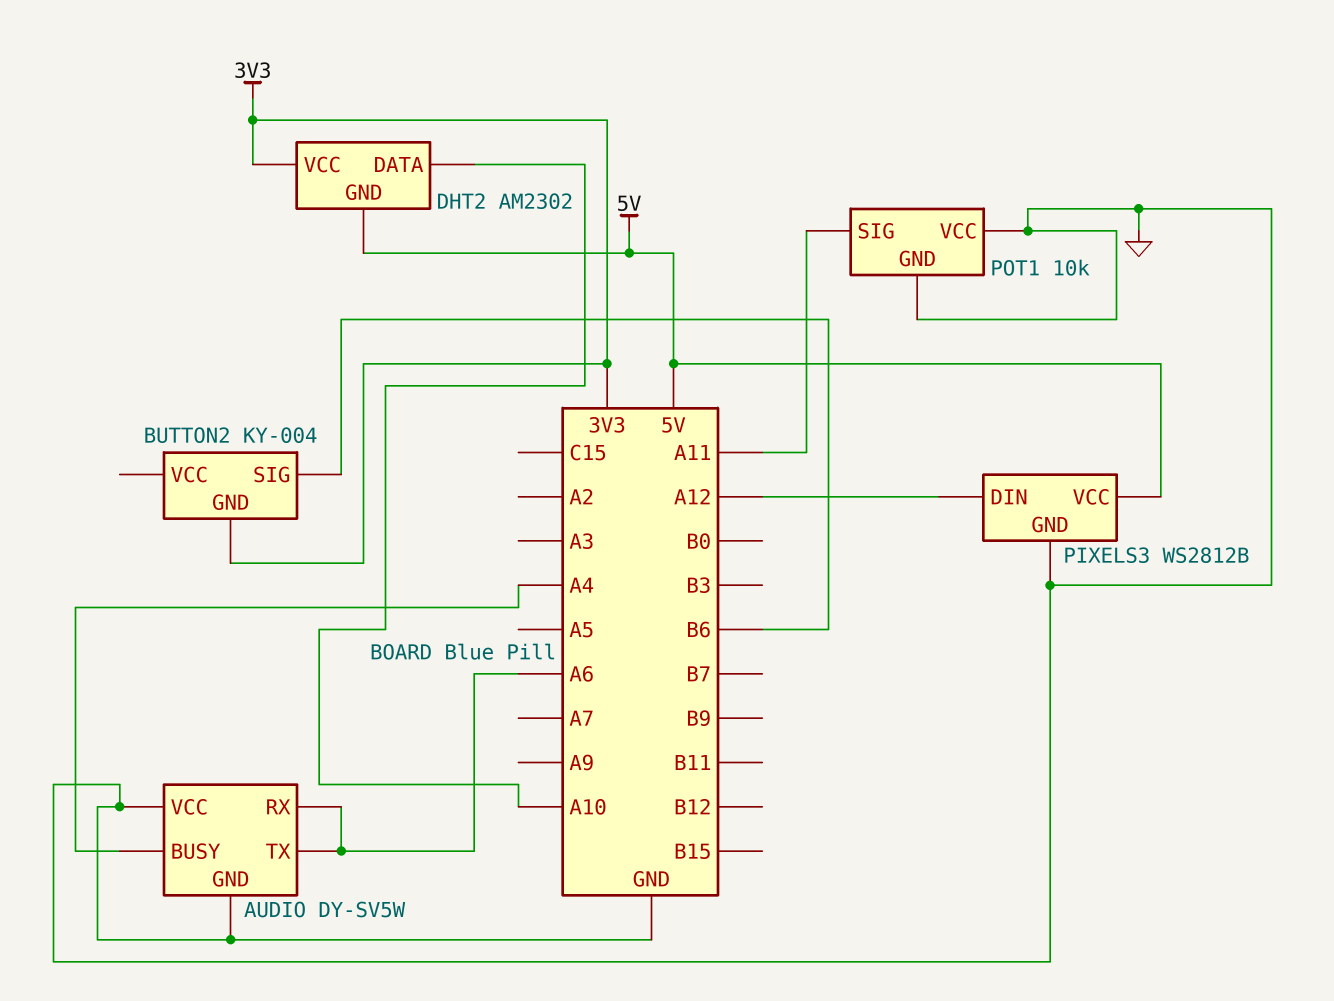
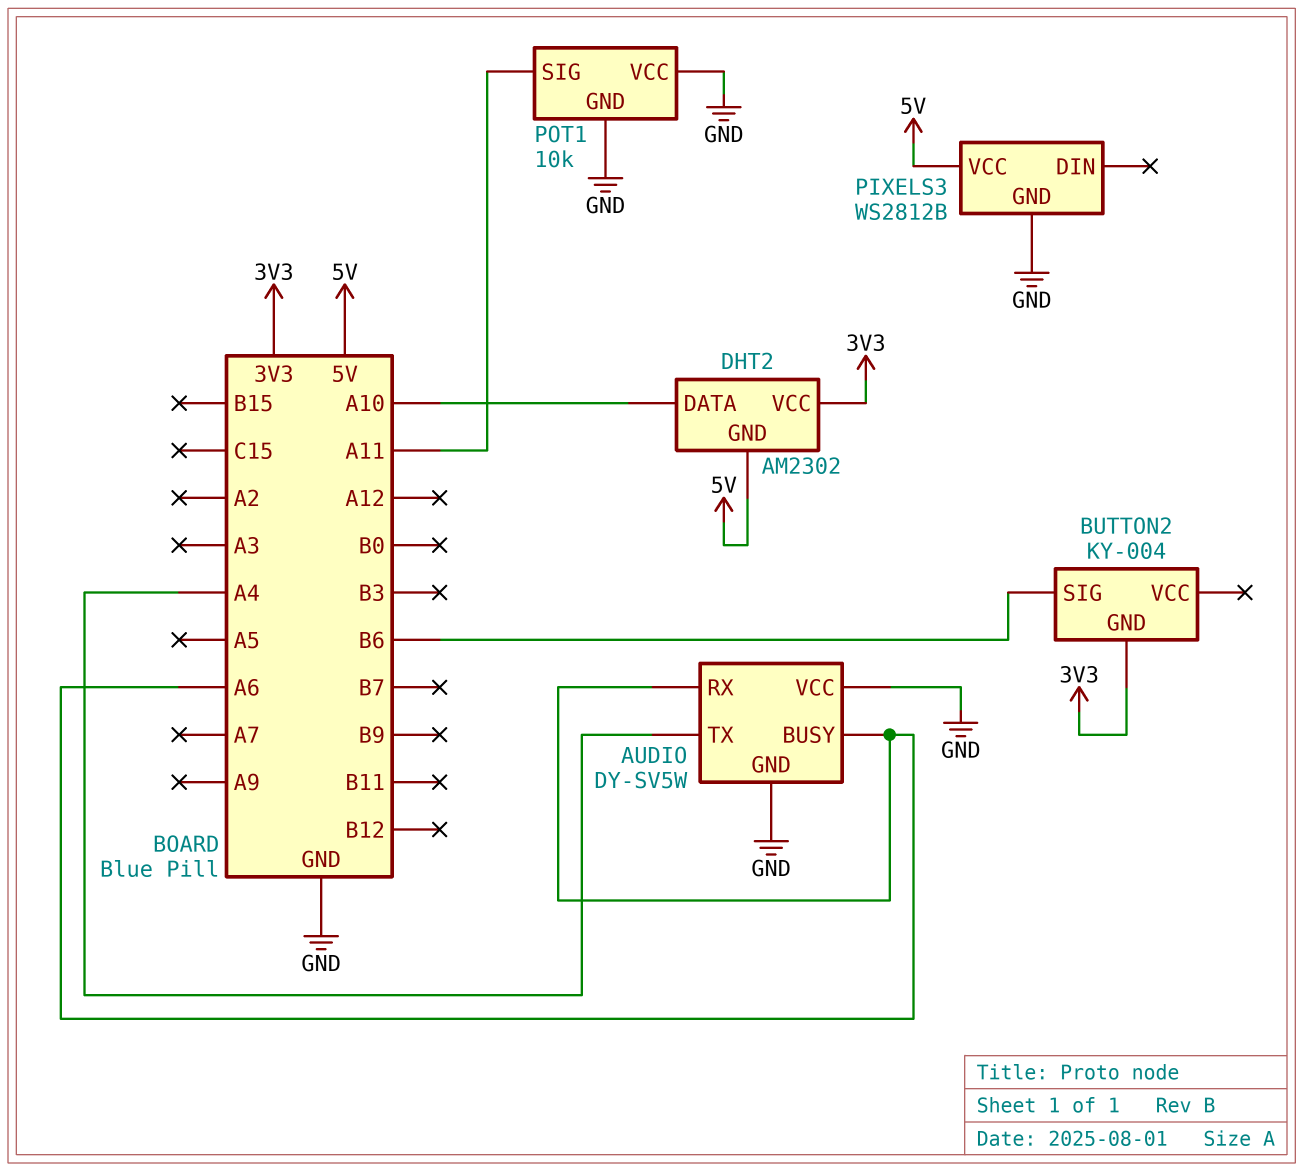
AUDIO pin BUSY: A4 -> A6
AUDIO pin TX: A6 -> A4
PIXELS3 pin DIN: A12 -> none

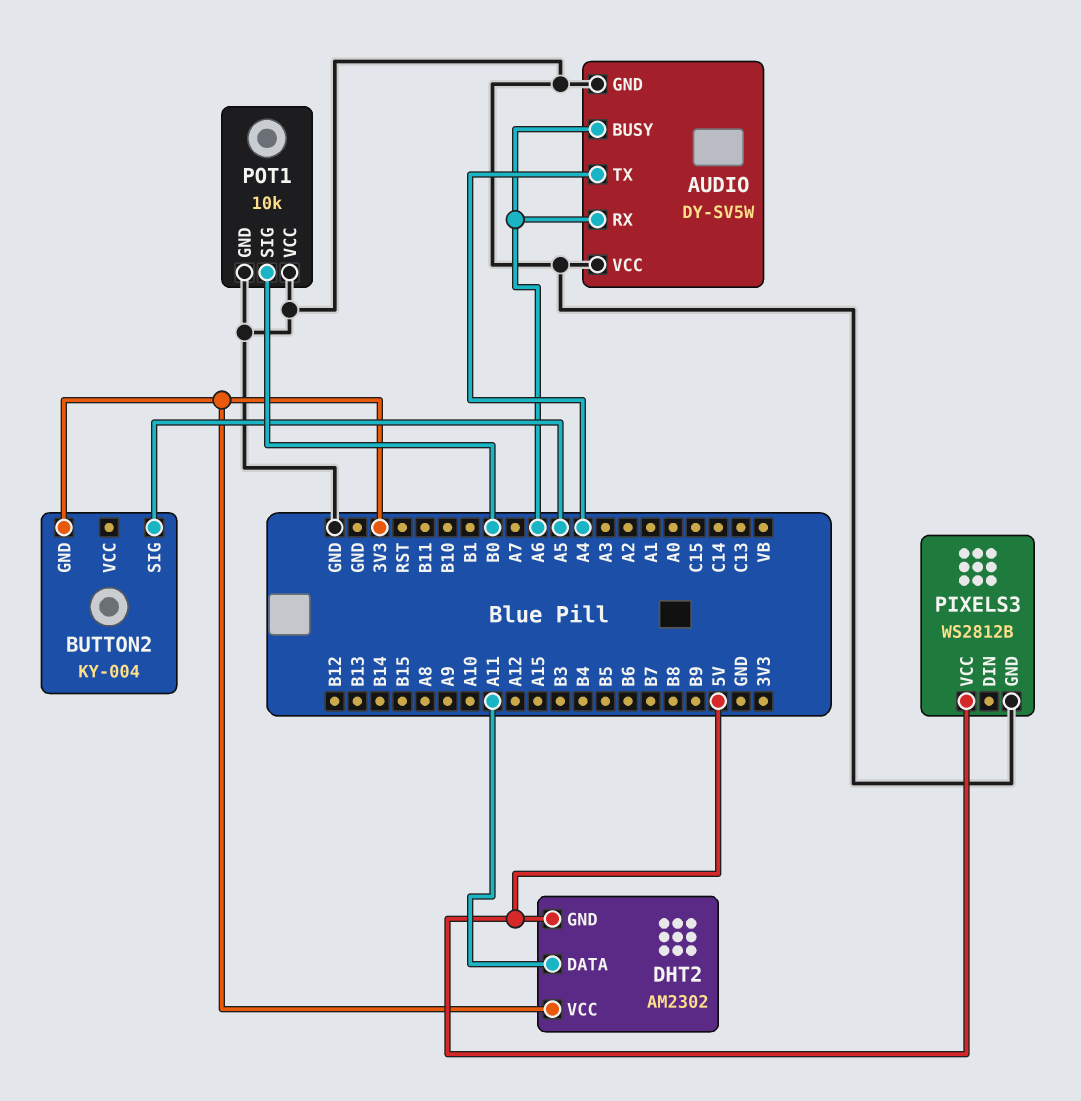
BUTTON2 pin SIG: B6 -> A5
DHT2 pin DATA: A10 -> A11
POT1 pin SIG: A11 -> B0

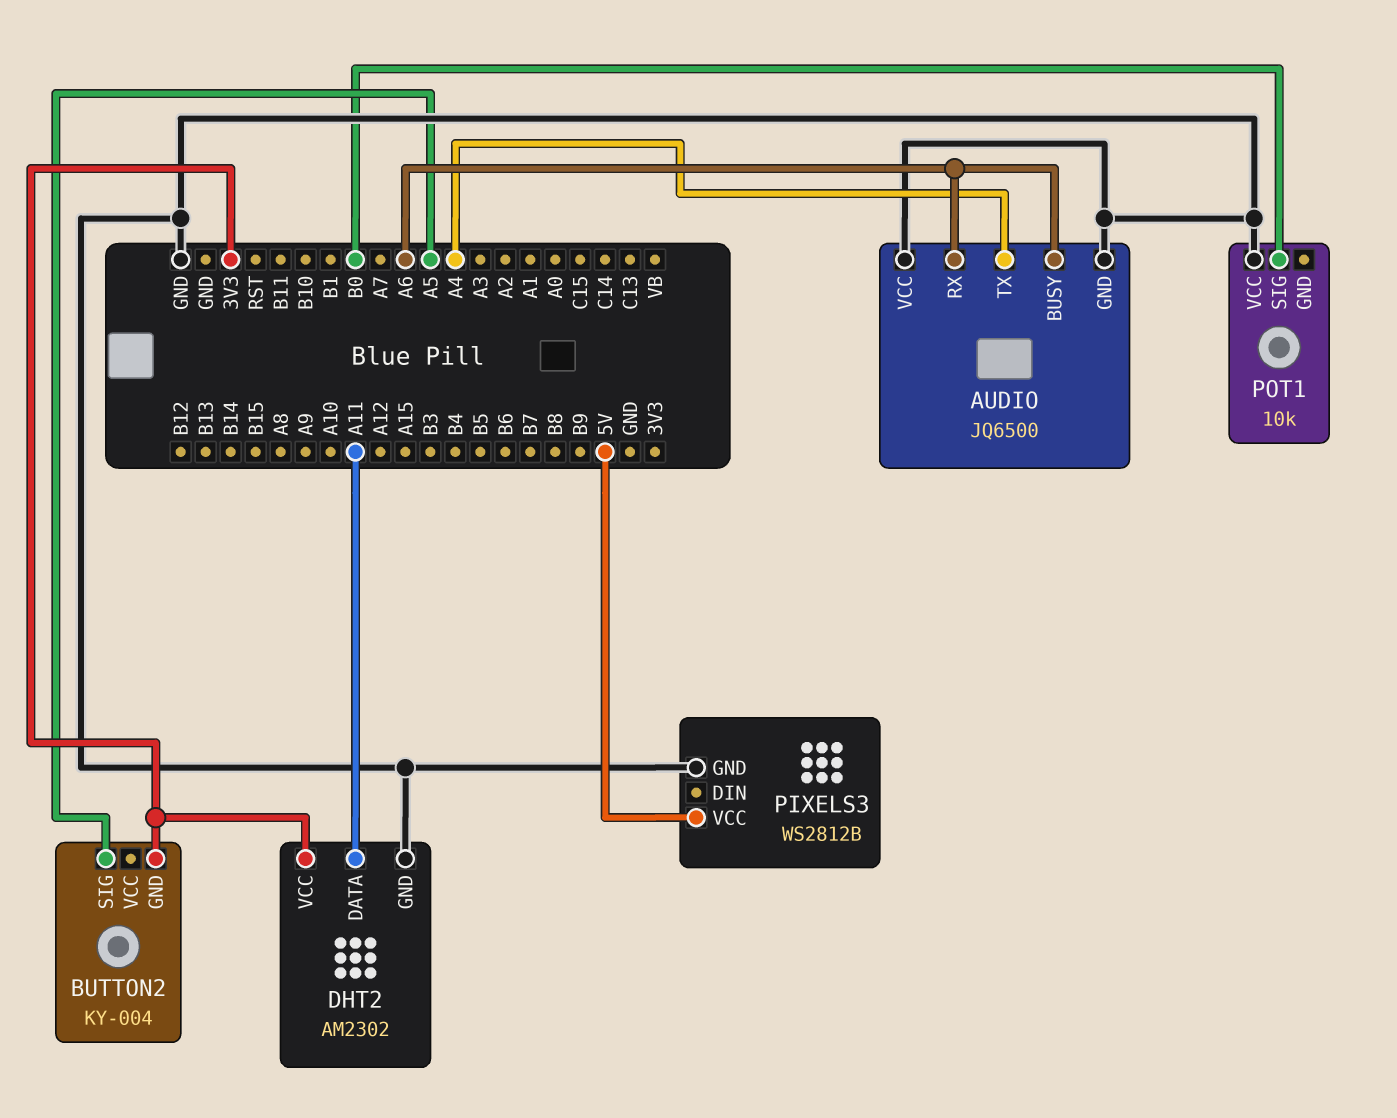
AUDIO: DY-SV5W -> JQ6500
DHT2 pin GND: 5V -> GND
POT1 pin GND: GND -> none

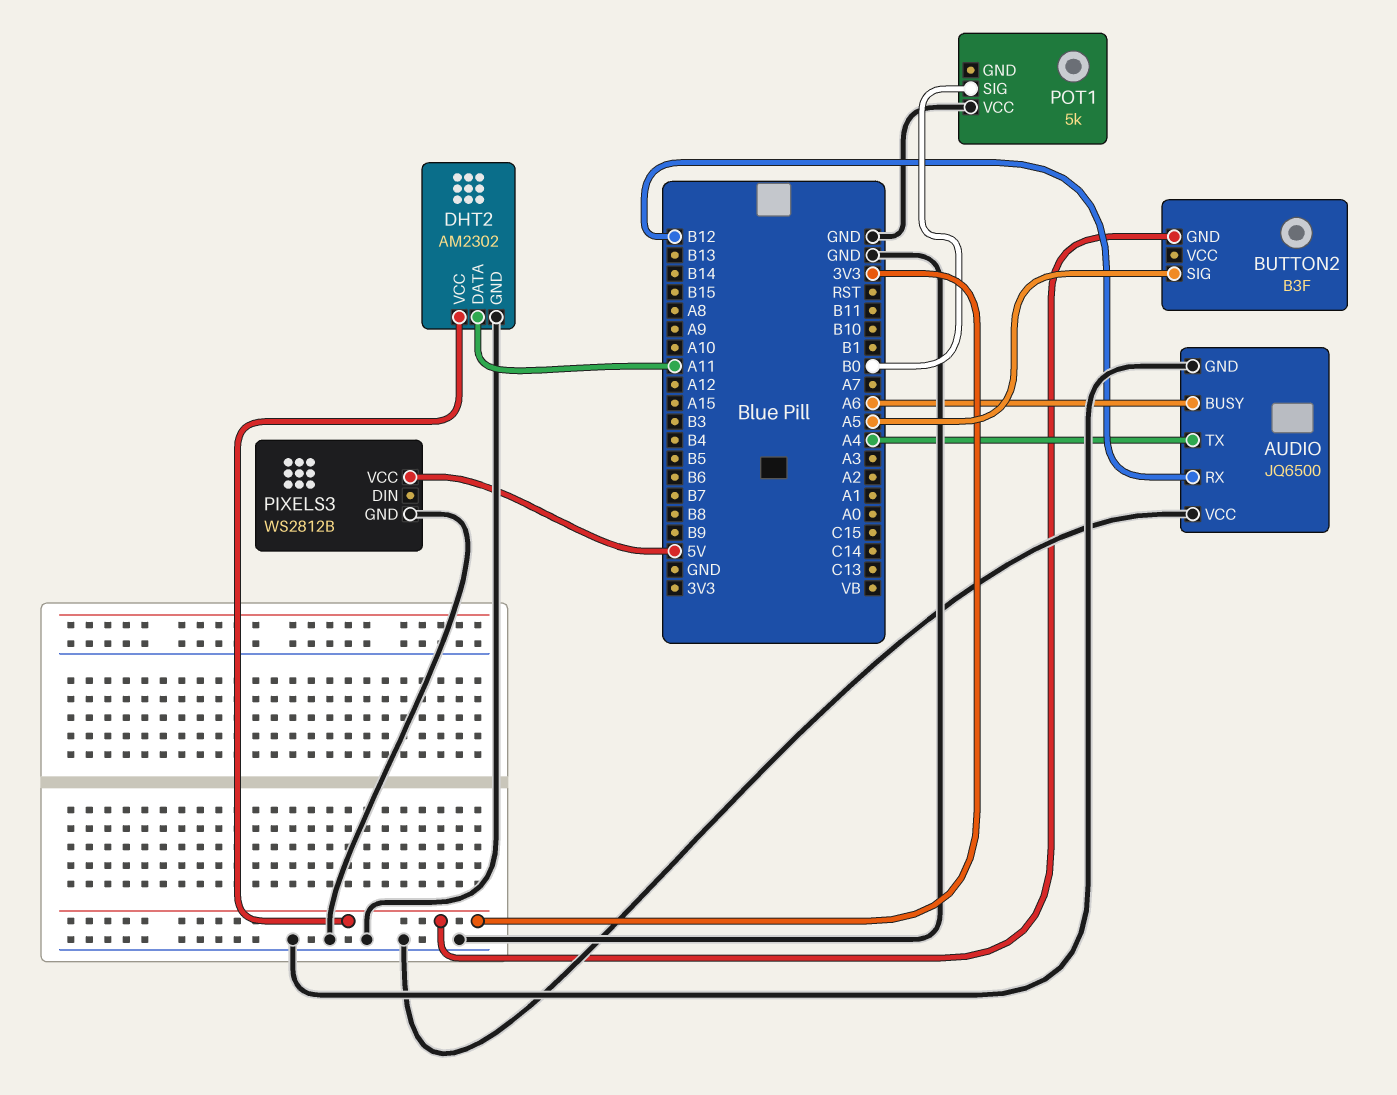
AUDIO pin RX: A6 -> B12
BUTTON2: KY-004 -> B3F
POT1: 10k -> 5k

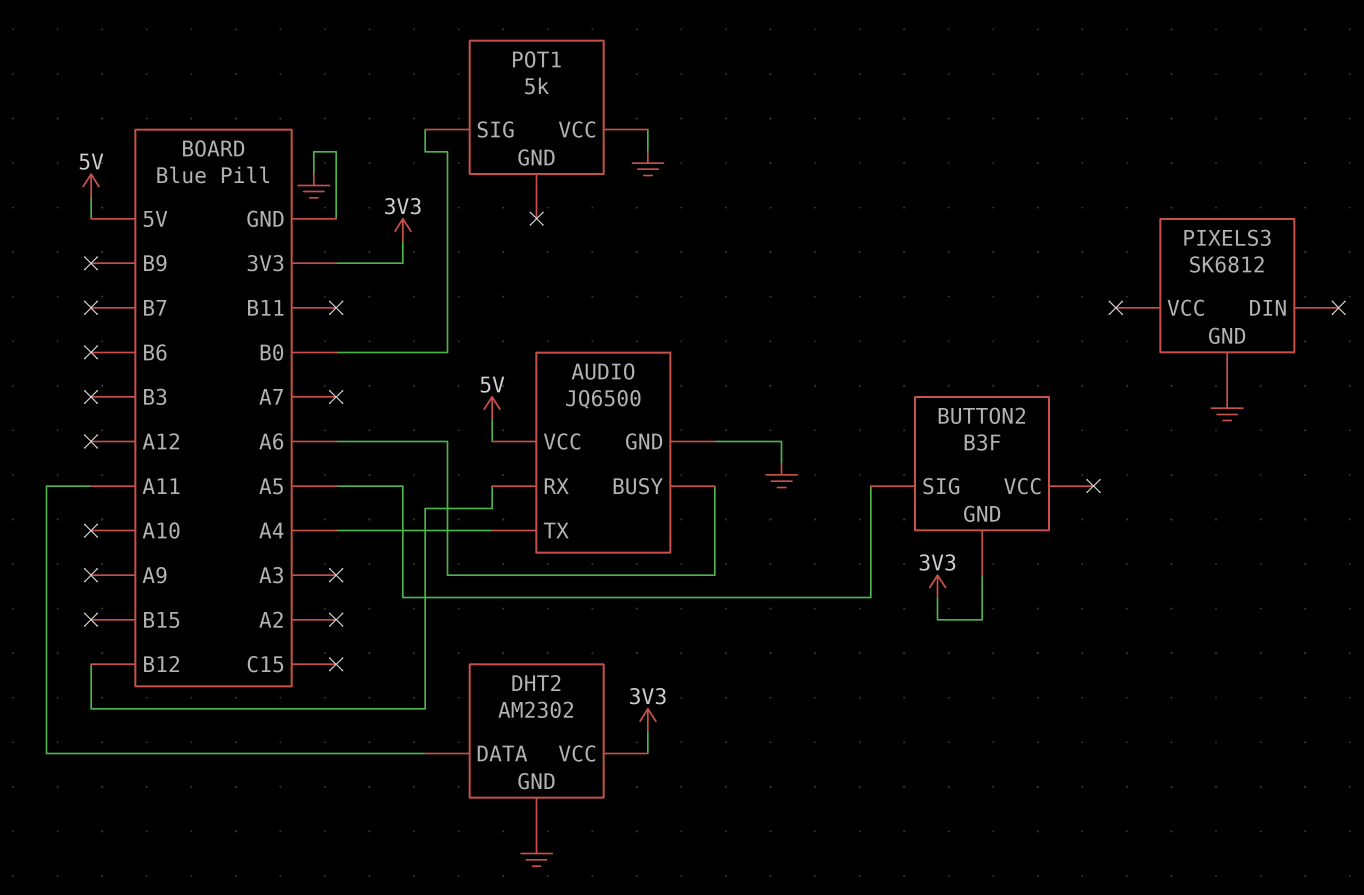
AUDIO pin VCC: GND -> 5V
PIXELS3: WS2812B -> SK6812
PIXELS3 pin VCC: 5V -> none

